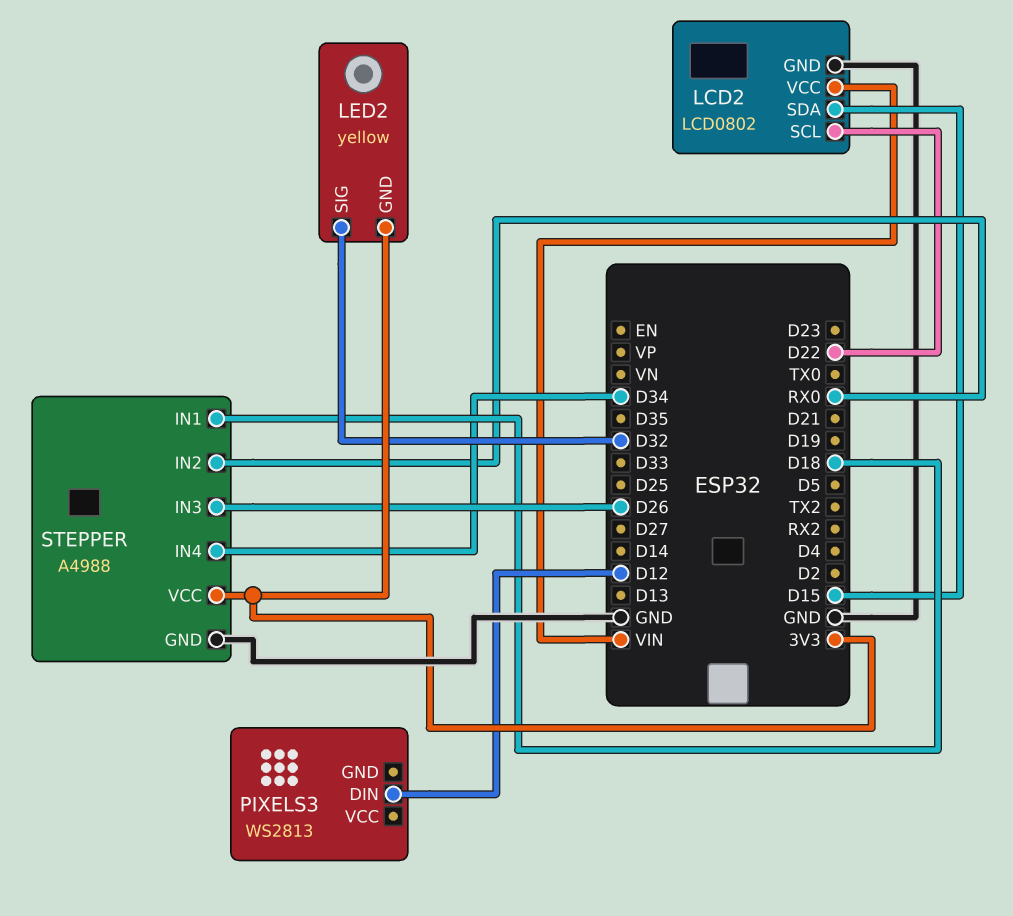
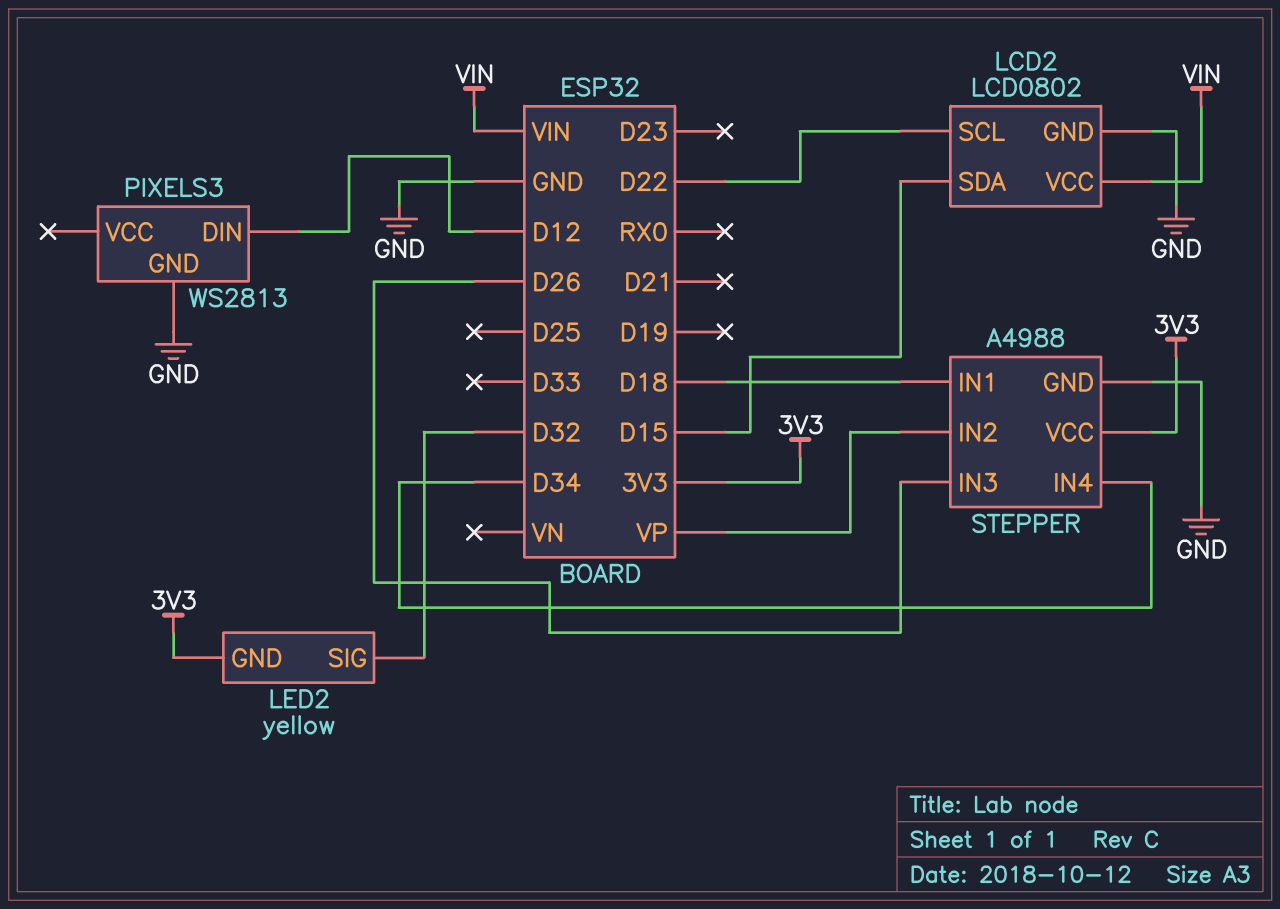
PIXELS3 pin GND: none -> GND
STEPPER pin IN2: RX0 -> VP

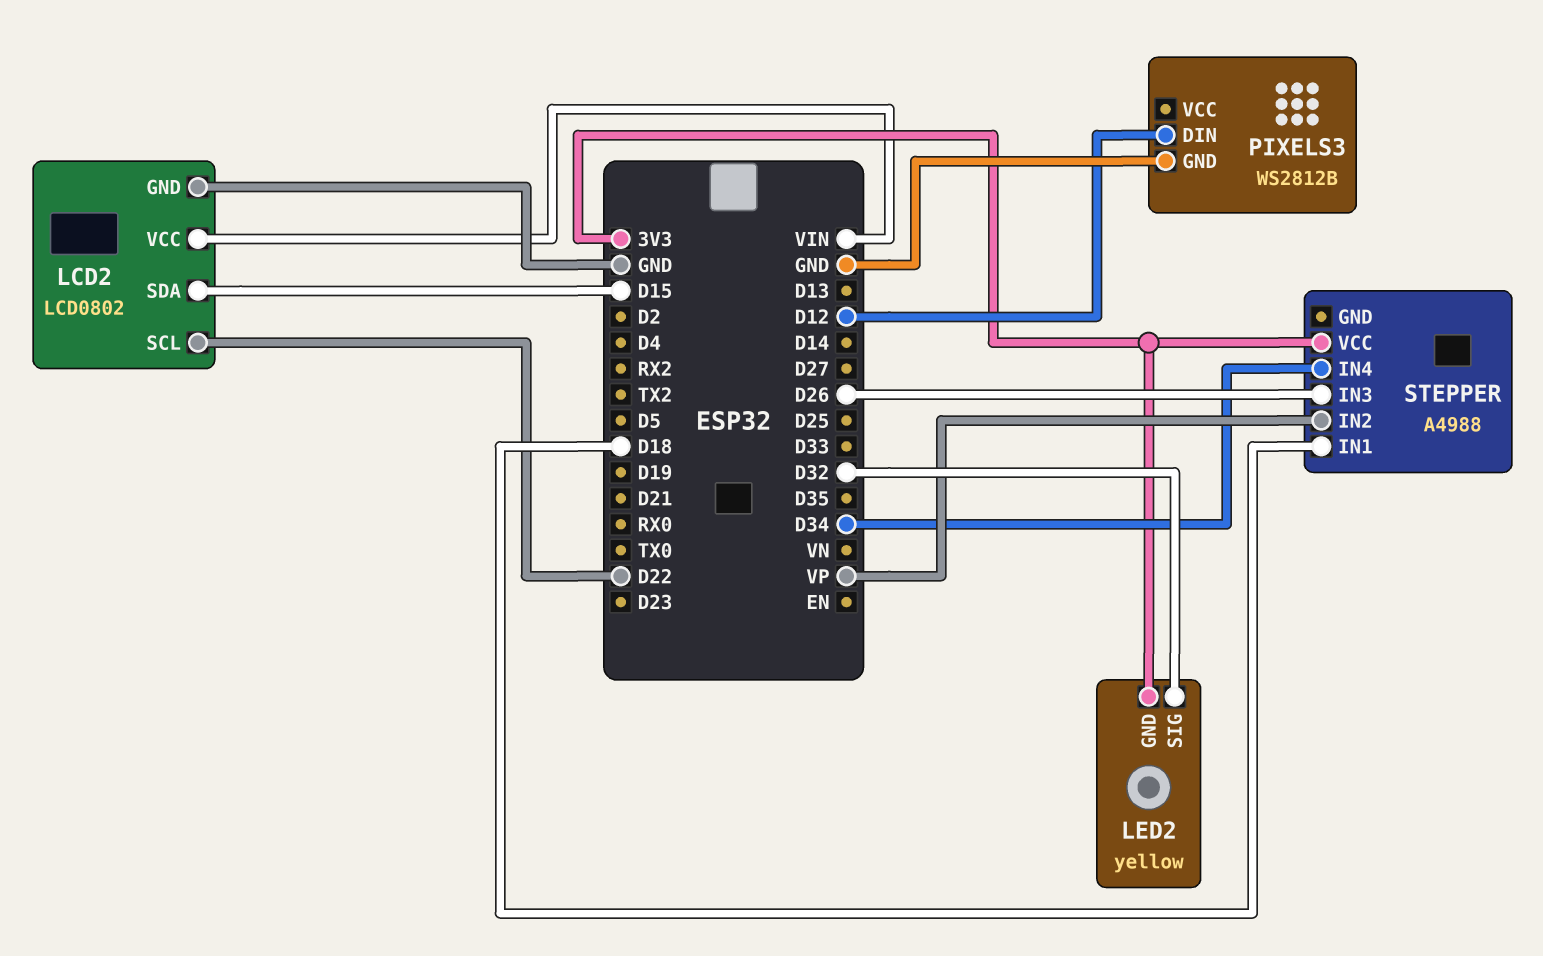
PIXELS3: WS2813 -> WS2812B
STEPPER pin GND: GND -> none

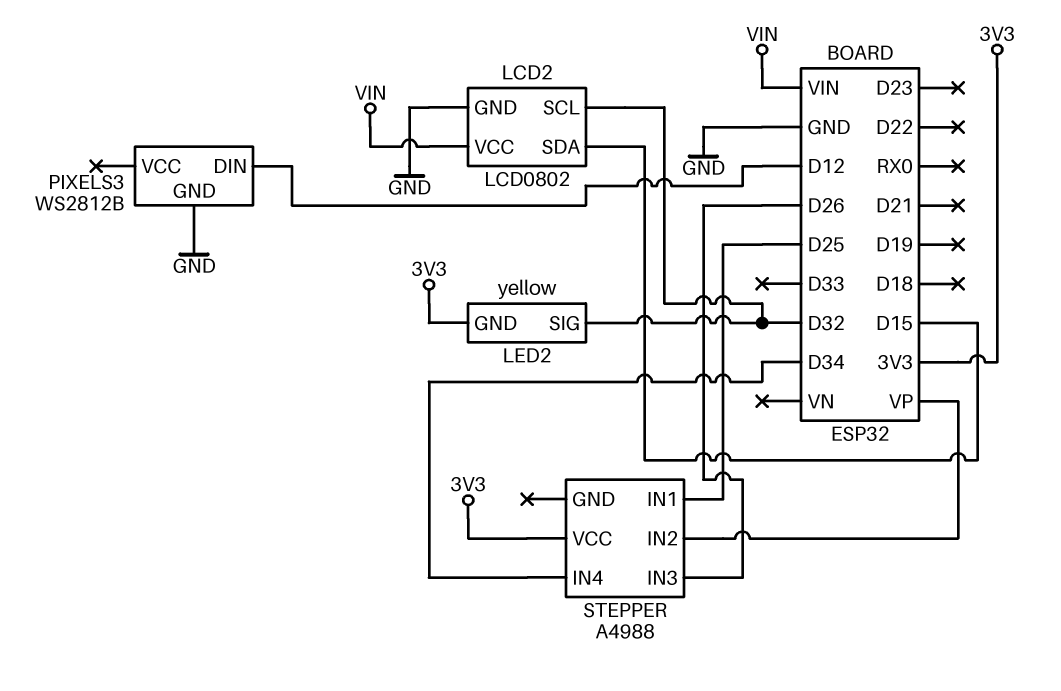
LCD2 pin SCL: D22 -> D32
STEPPER pin IN1: D18 -> D25

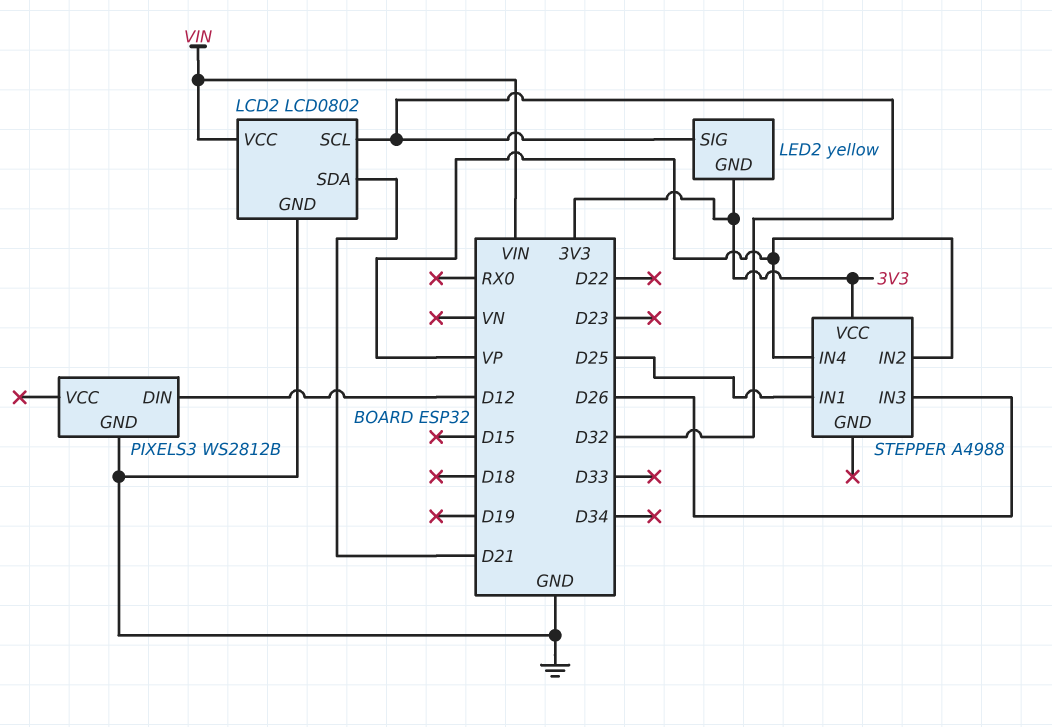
LCD2 pin SDA: D15 -> D21
STEPPER pin IN4: D34 -> VP

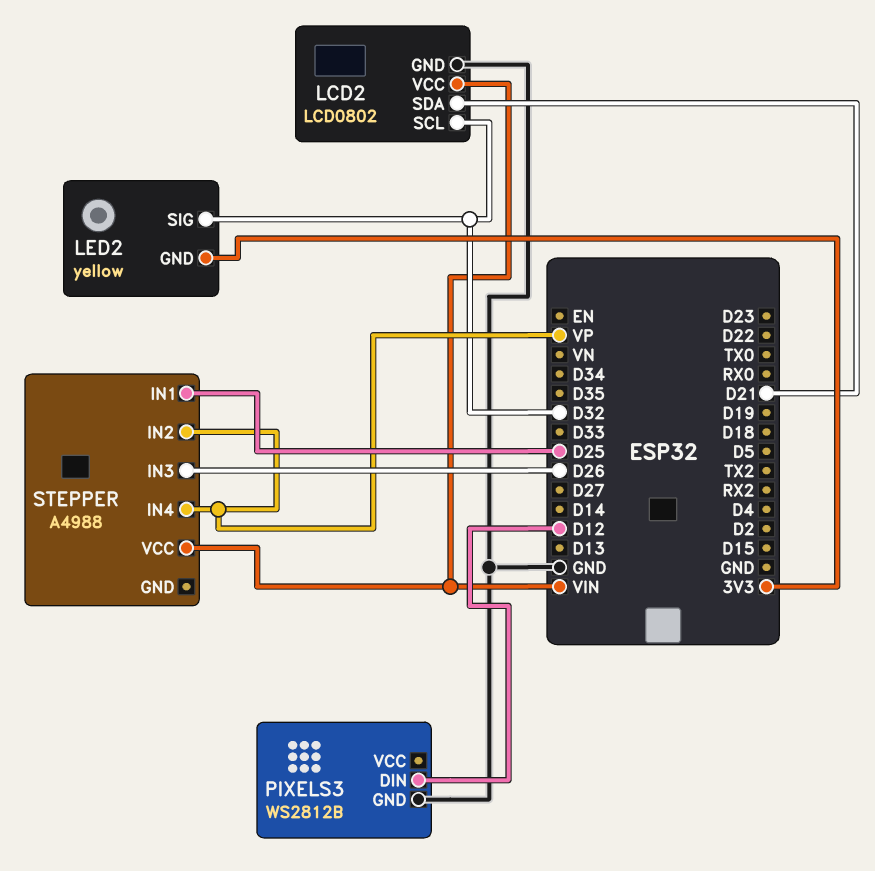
STEPPER pin VCC: 3V3 -> VIN

